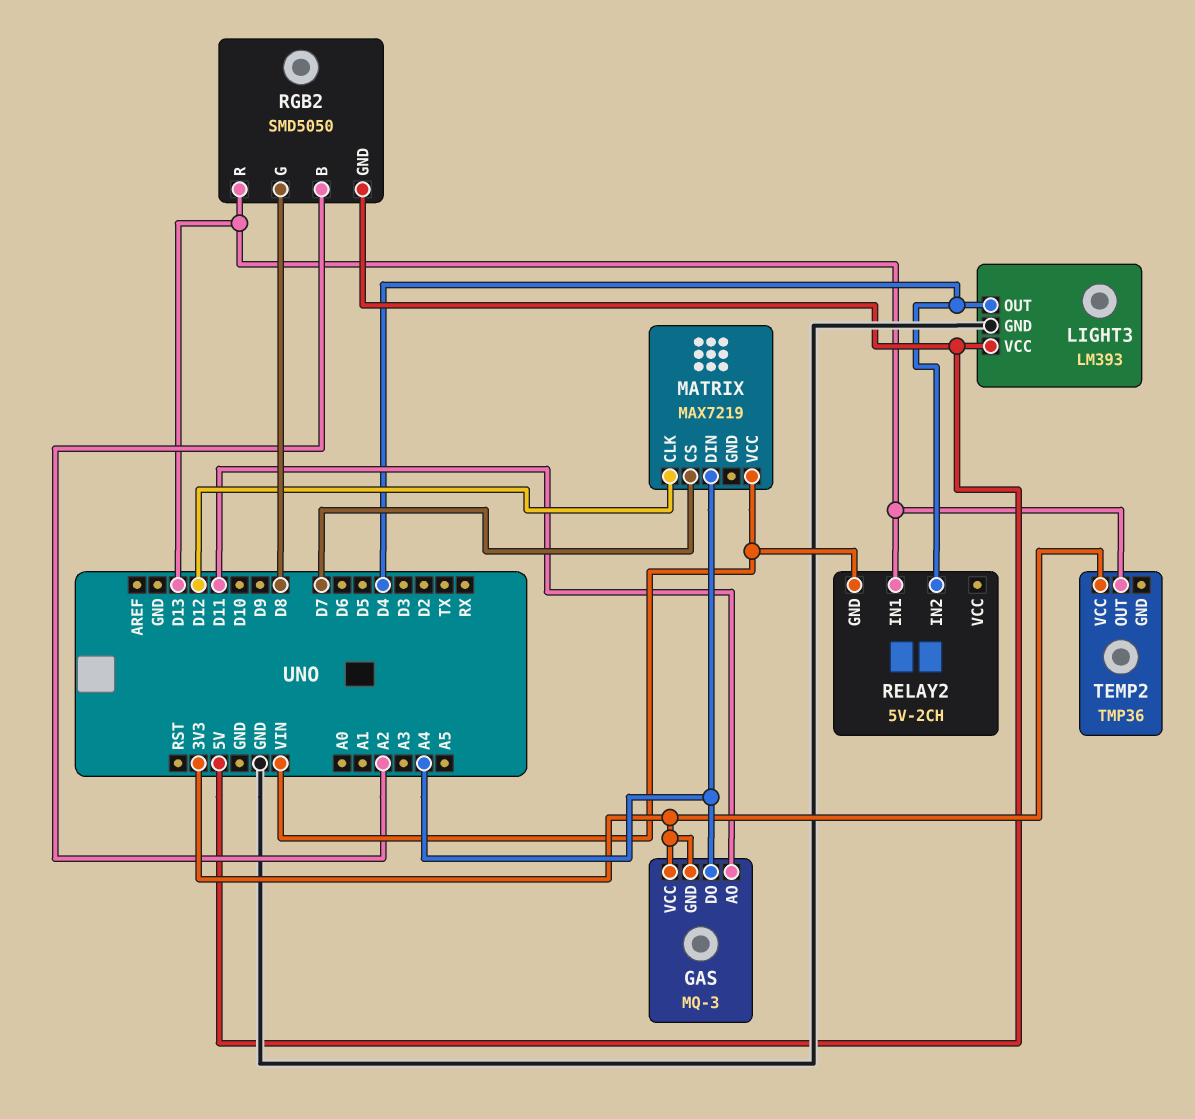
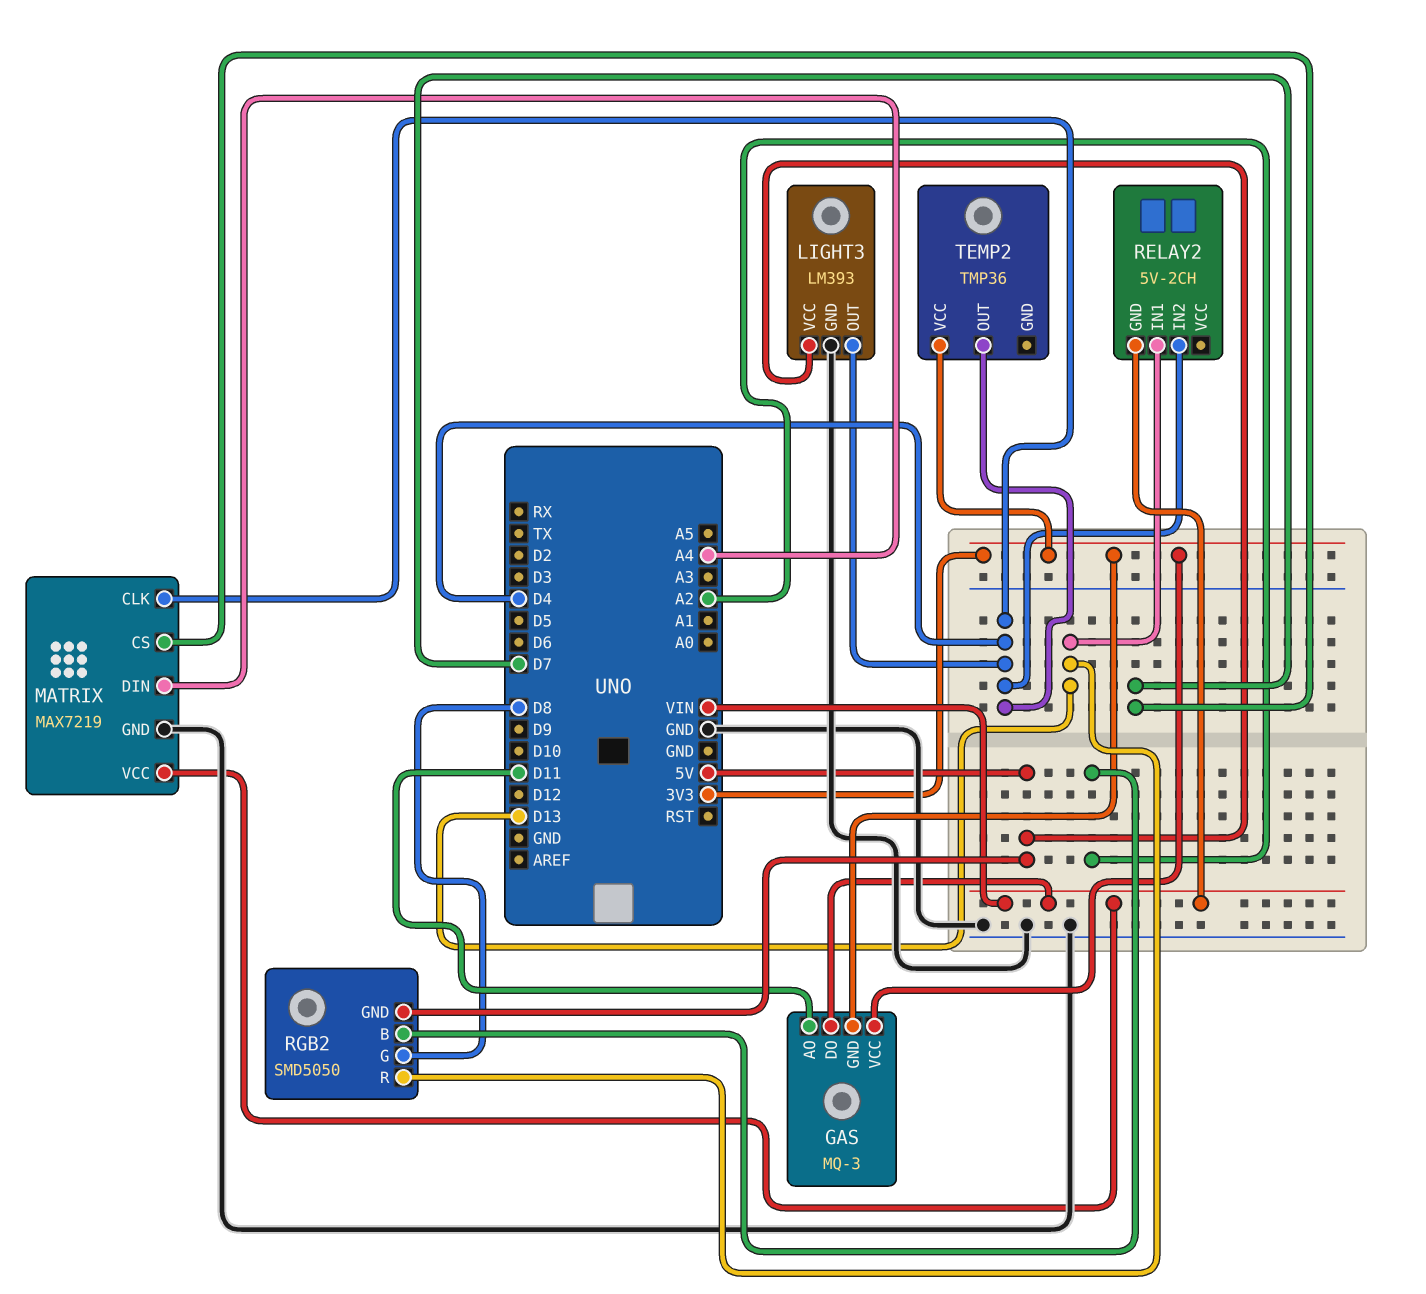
GAS pin DO: A4 -> VIN
MATRIX pin CLK: D12 -> D4
MATRIX pin GND: none -> GND
TEMP2 pin OUT: D13 -> D4

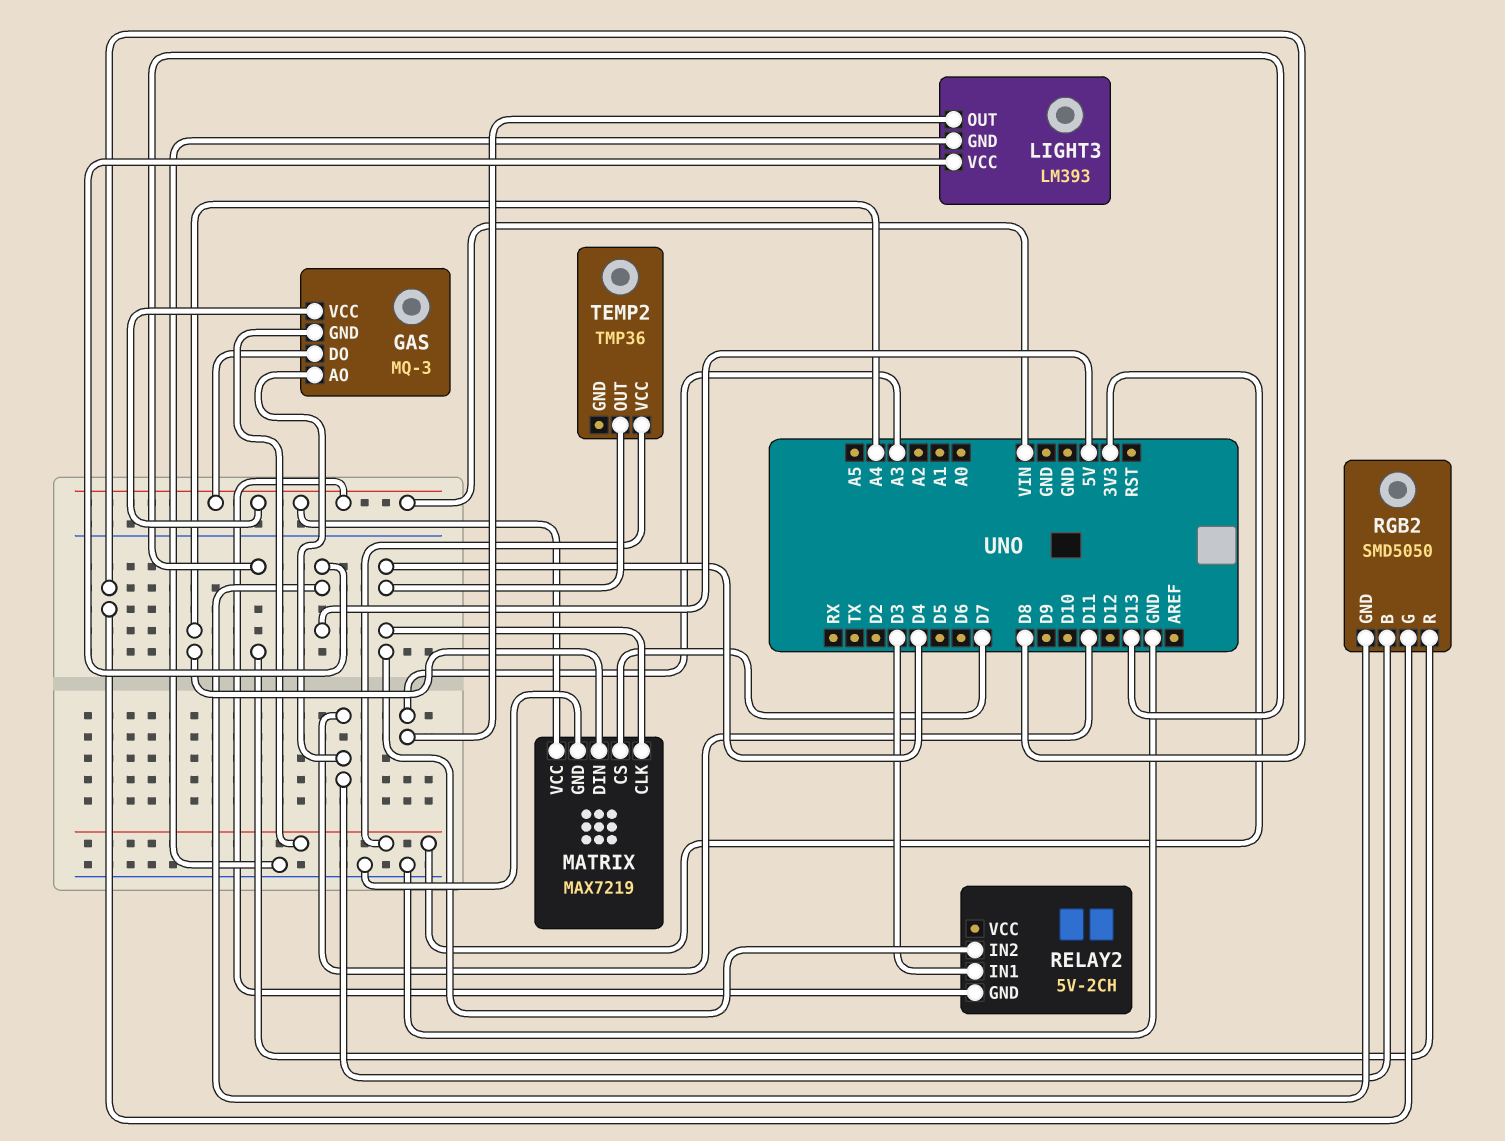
GAS pin VCC: 3V3 -> VIN
LIGHT3 pin OUT: D4 -> A3
RELAY2 pin IN1: D13 -> D3
RGB2 pin B: A2 -> D11

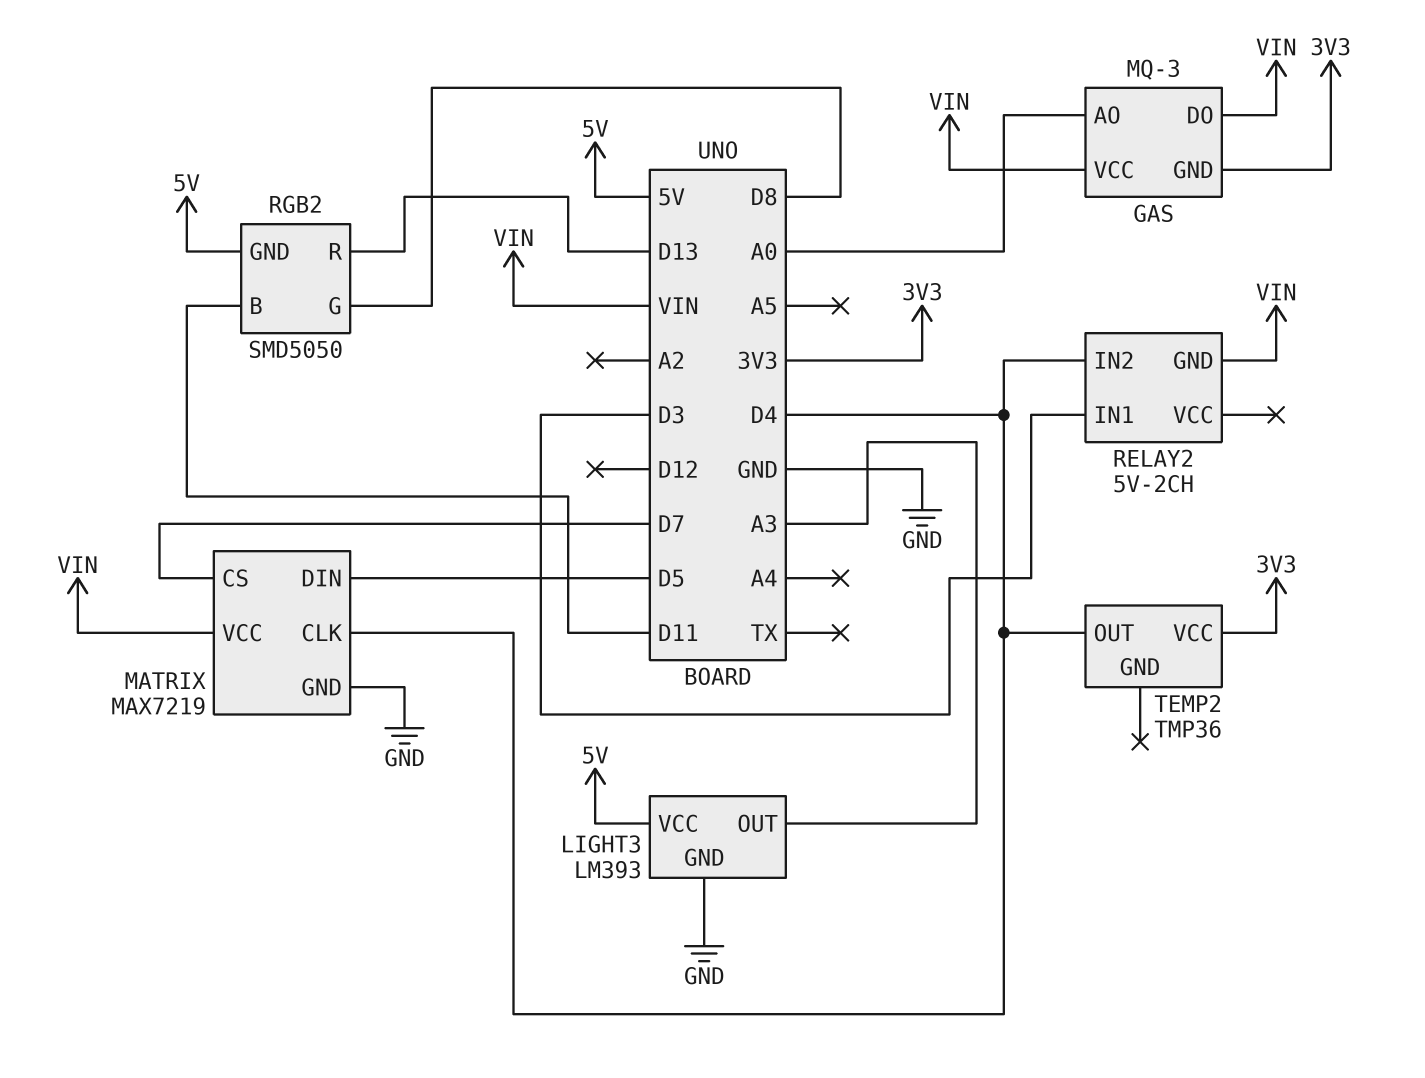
GAS pin AO: D11 -> A0
MATRIX pin DIN: A4 -> D5

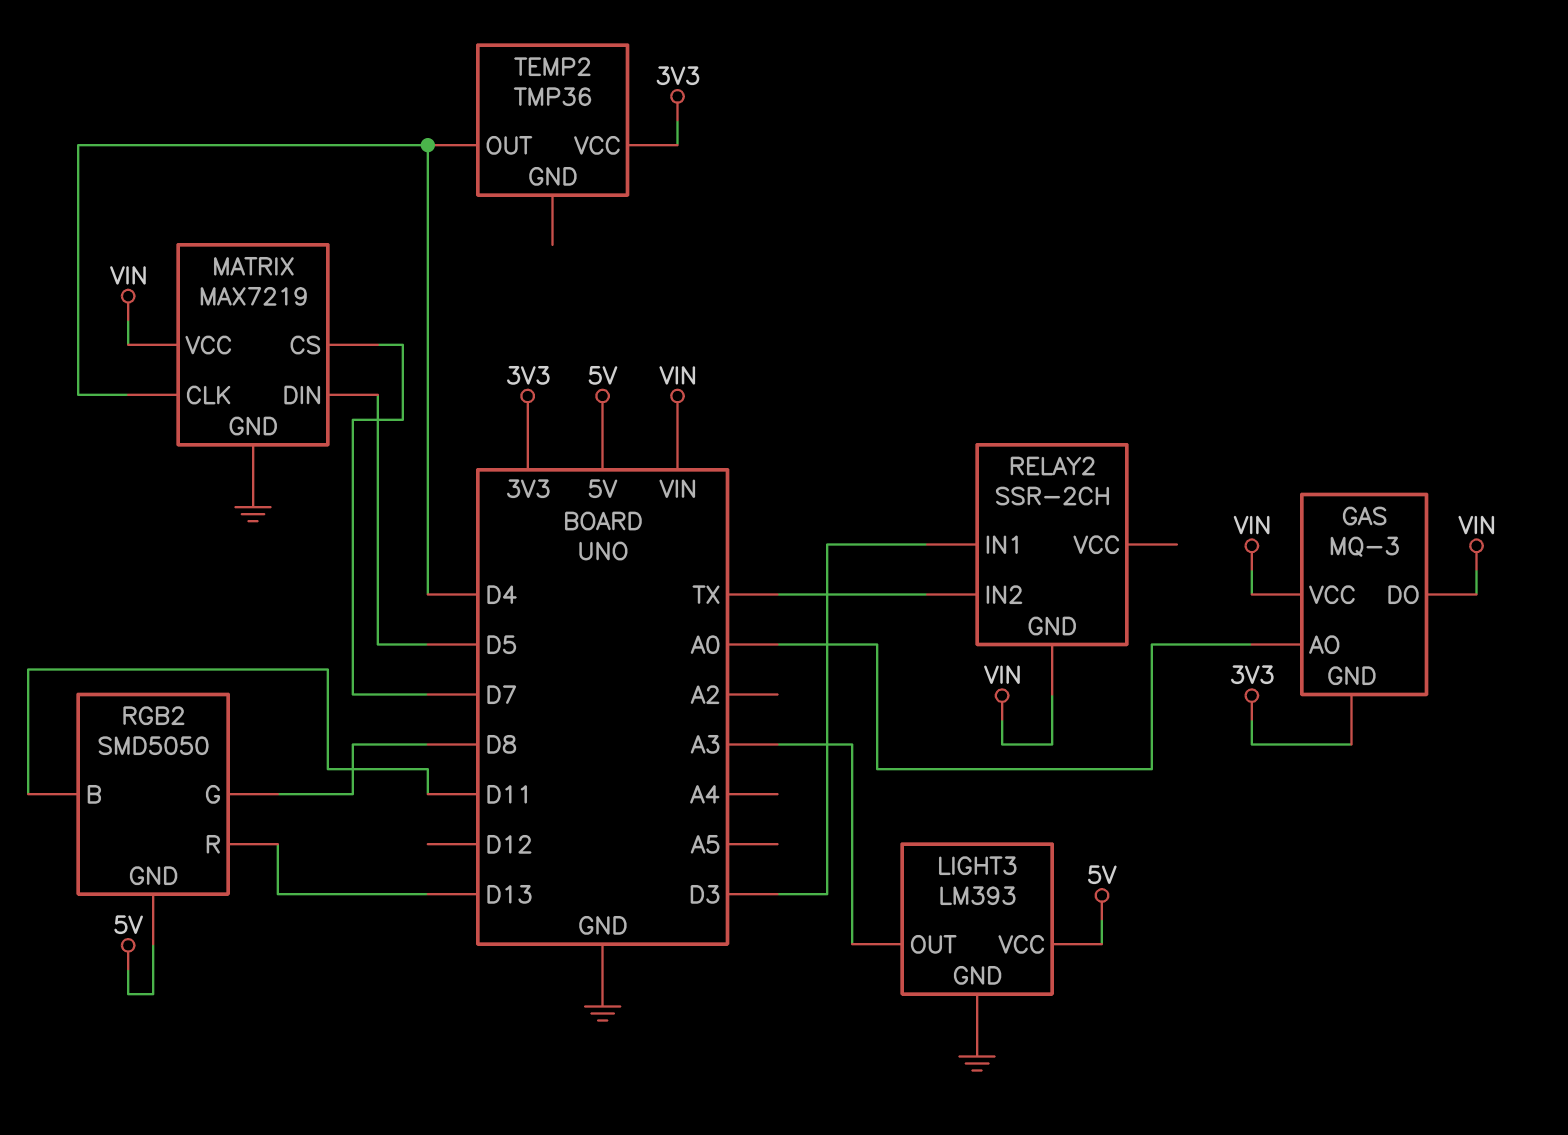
RELAY2: 5V-2CH -> SSR-2CH
RELAY2 pin IN2: D4 -> TX

